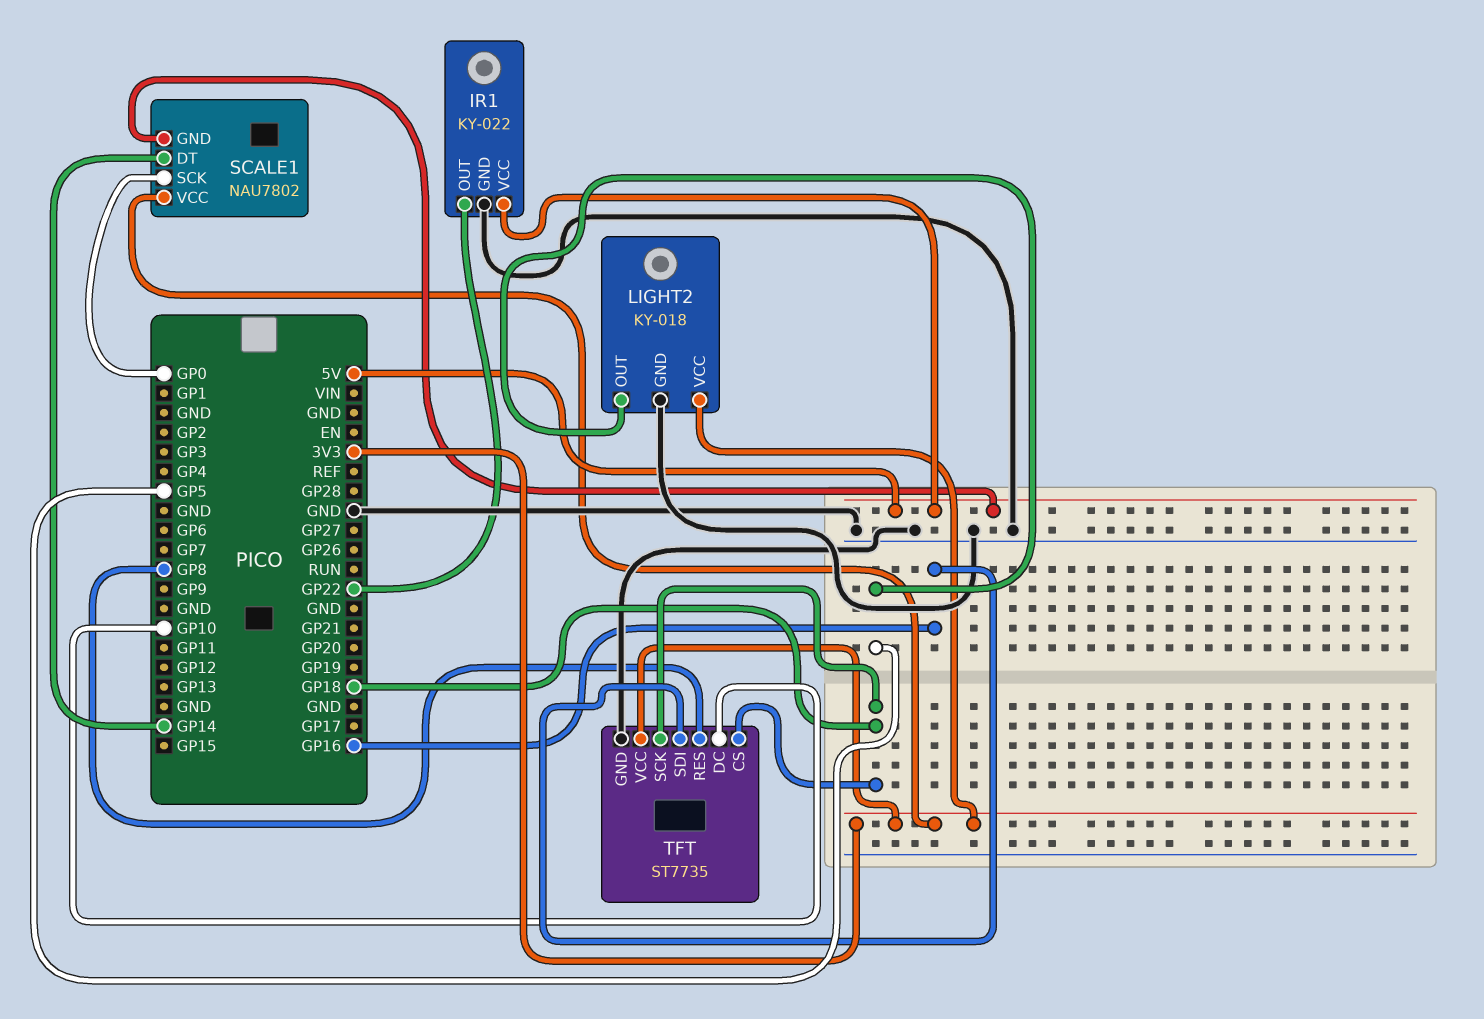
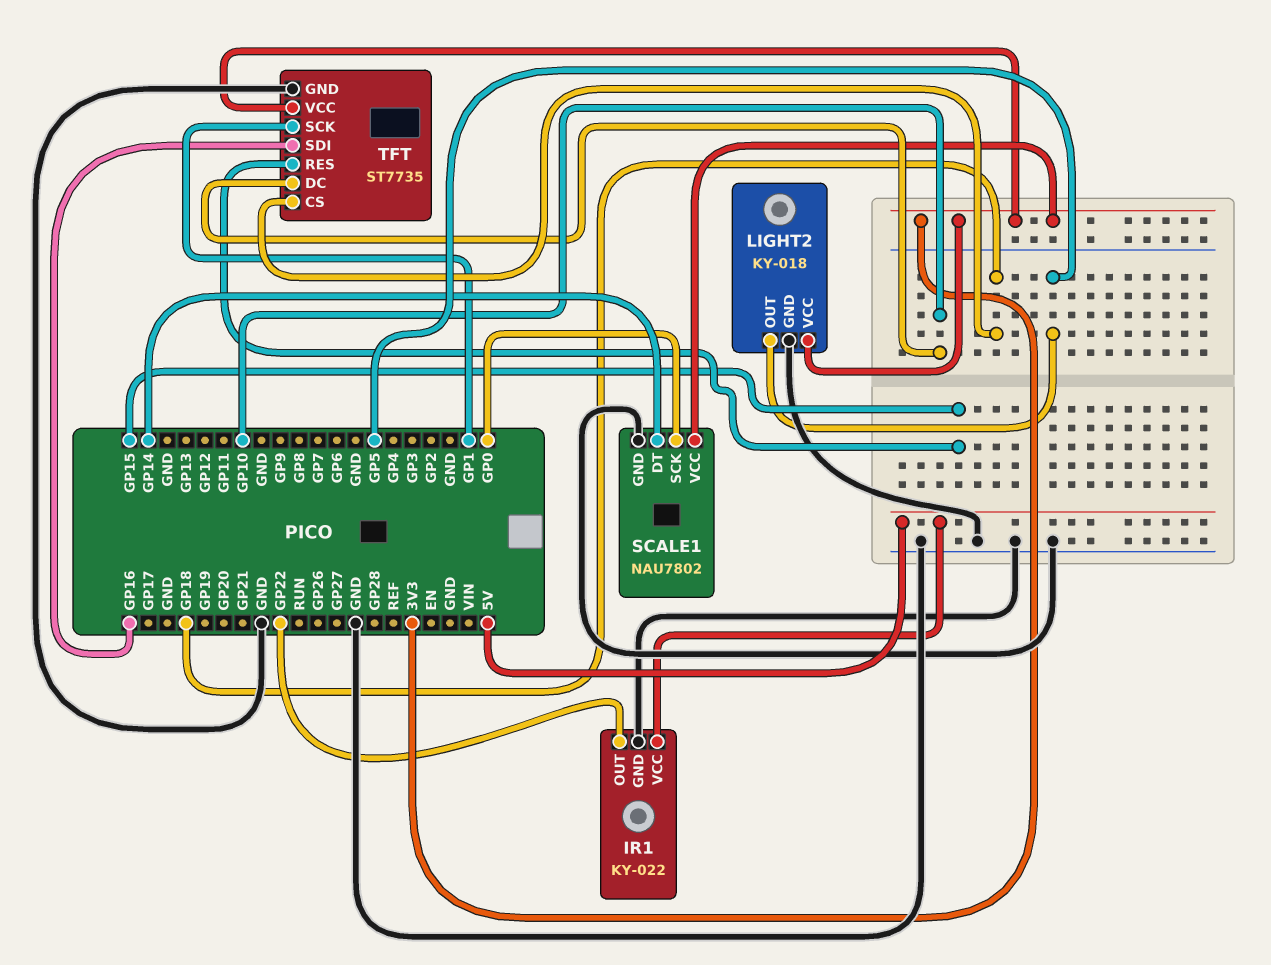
SCALE1 pin GND: 5V -> GND
TFT pin RES: GP8 -> GP15
TFT pin SCK: GP18 -> GP1

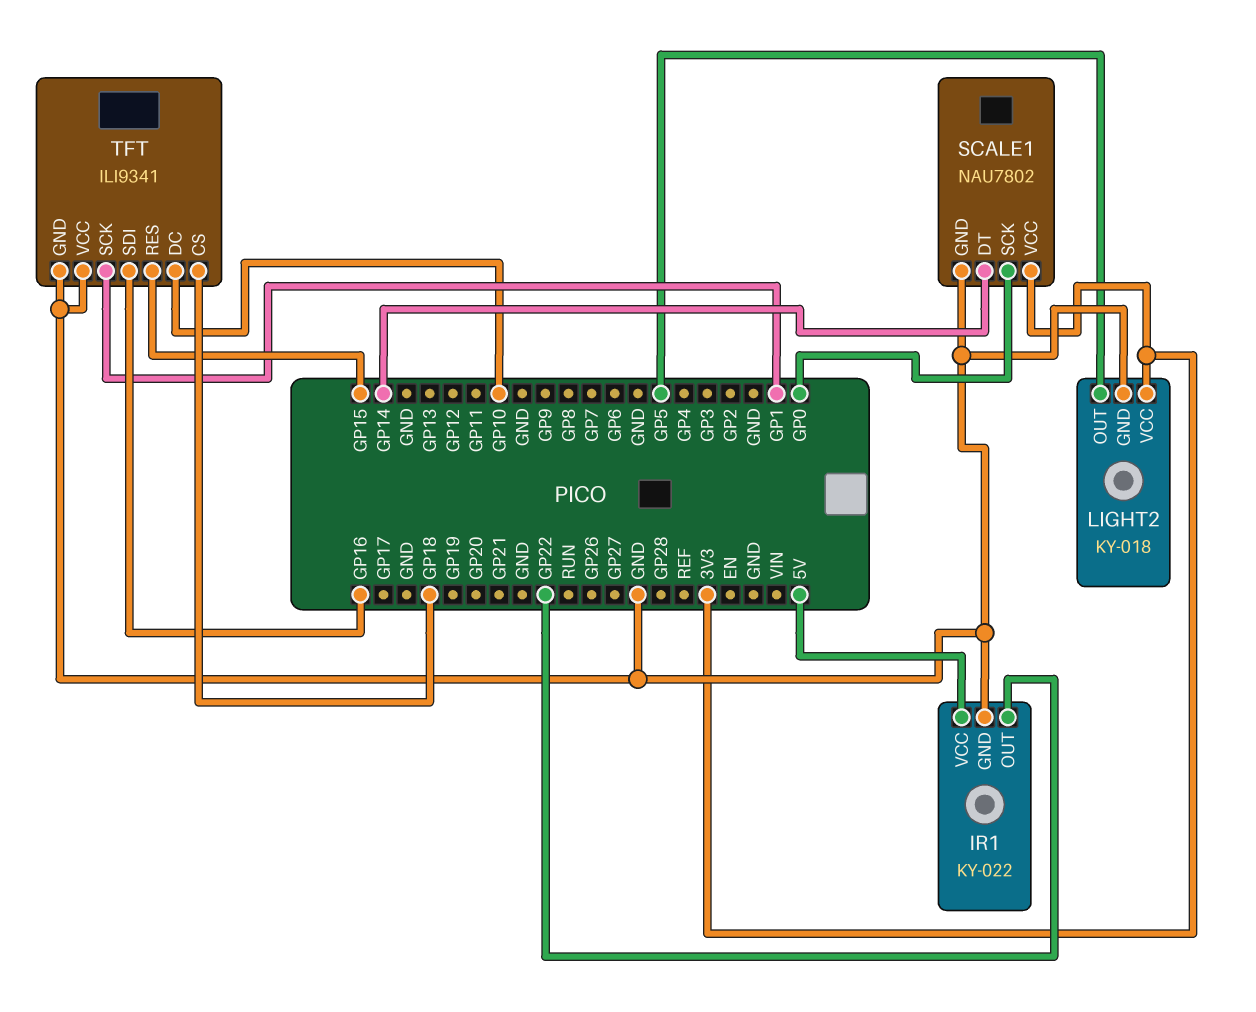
TFT: ST7735 -> ILI9341
TFT pin VCC: 3V3 -> GND

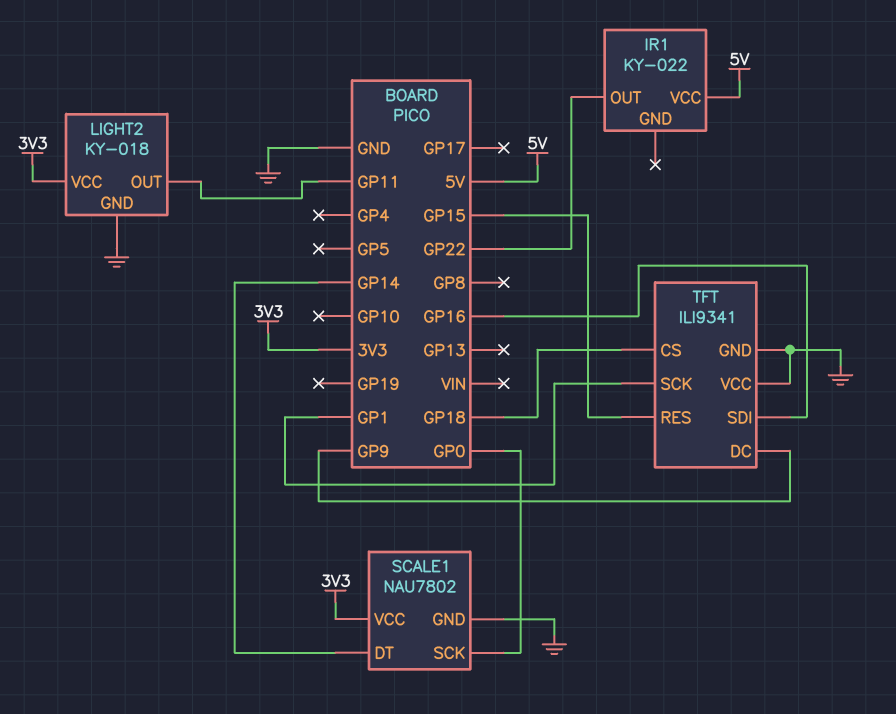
IR1 pin GND: GND -> none
LIGHT2 pin OUT: GP5 -> GP11
TFT pin DC: GP10 -> GP9

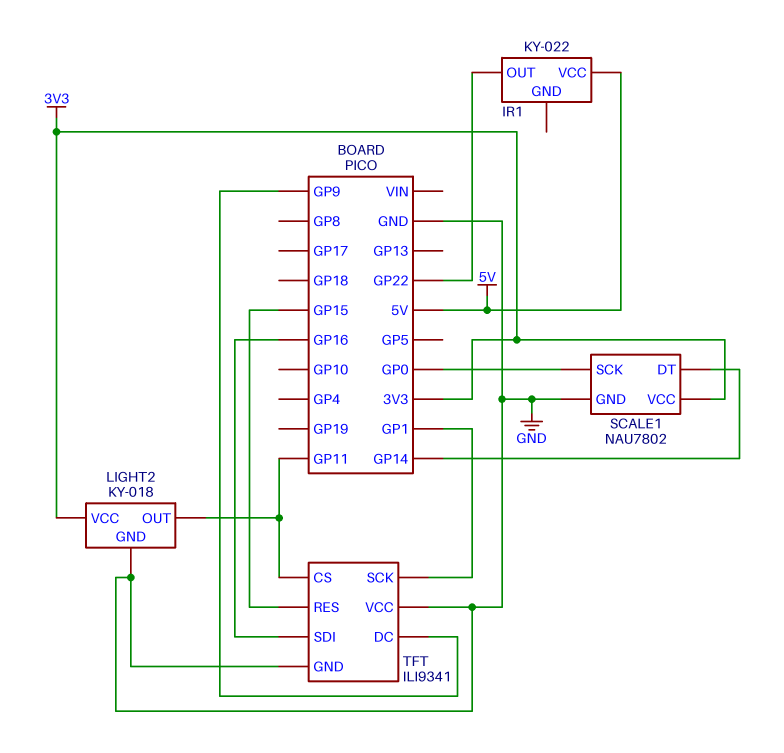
TFT pin CS: GP18 -> GP11

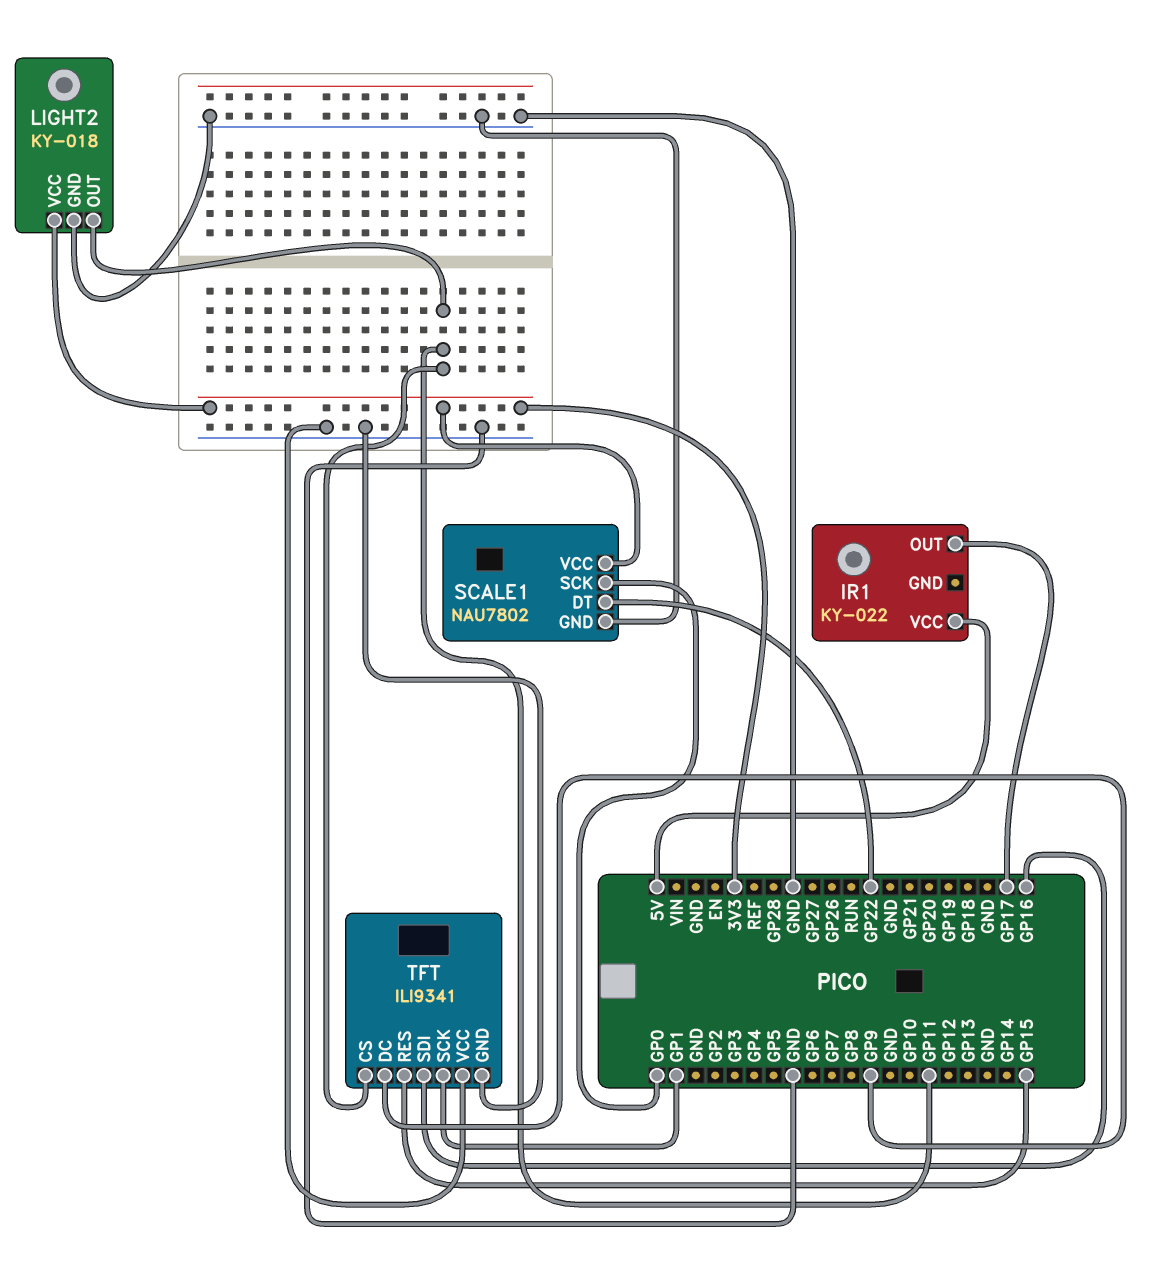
IR1 pin OUT: GP22 -> GP17
SCALE1 pin DT: GP14 -> GP22

